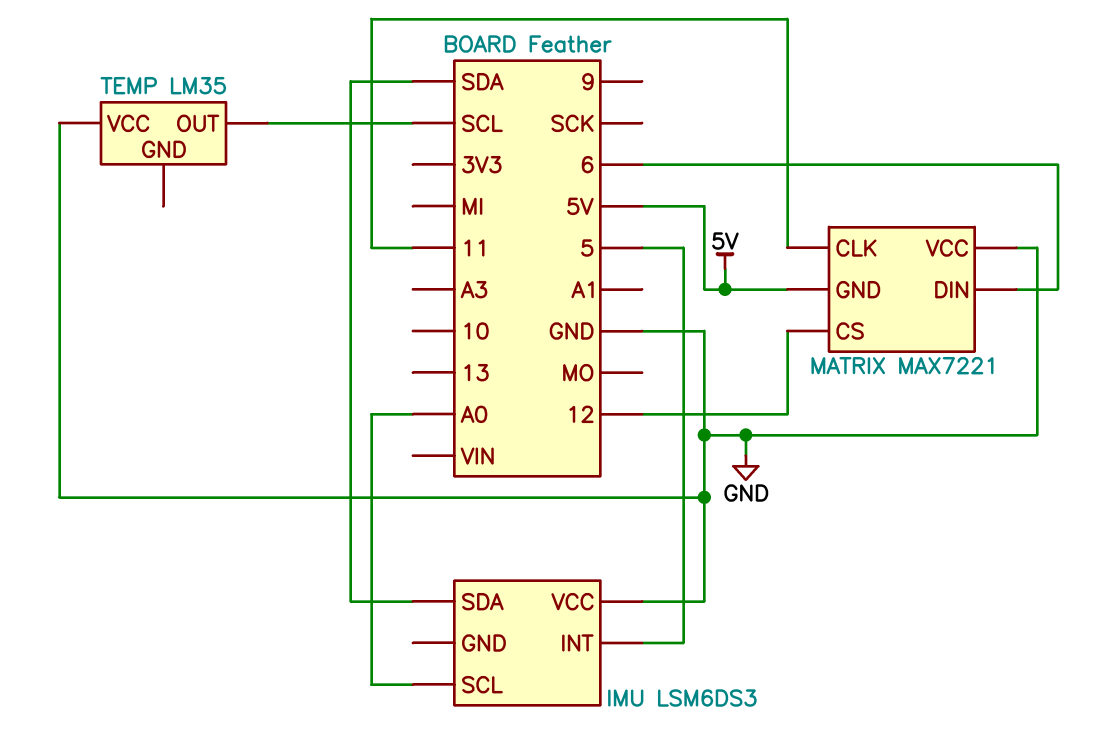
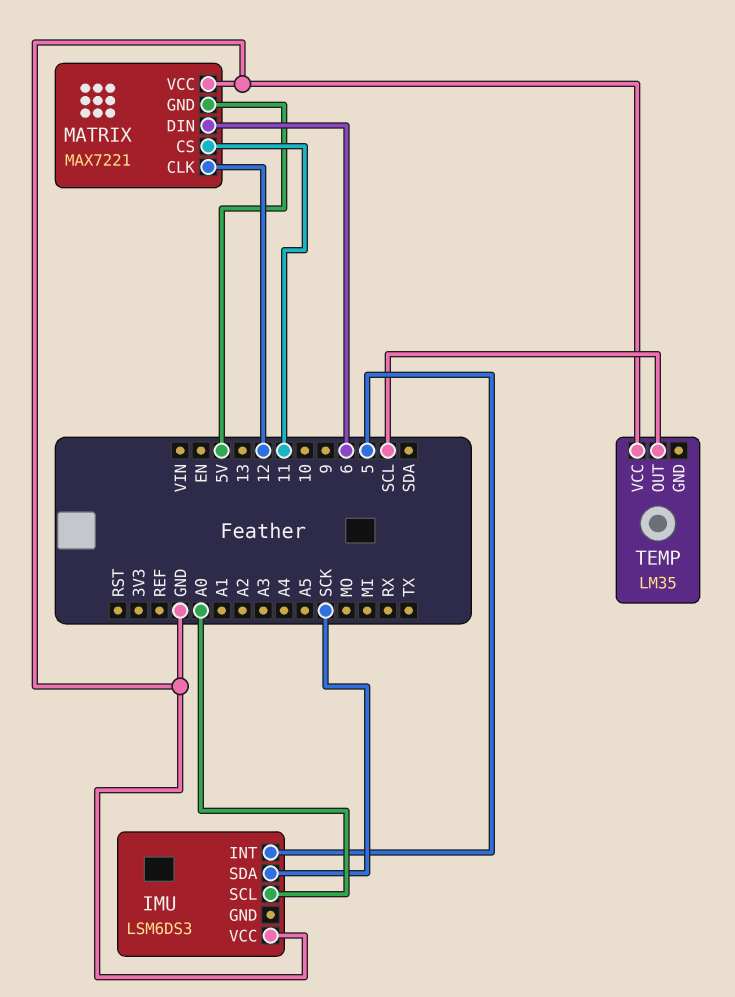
IMU pin SDA: SDA -> SCK
MATRIX pin CLK: 11 -> 12
MATRIX pin CS: 12 -> 11

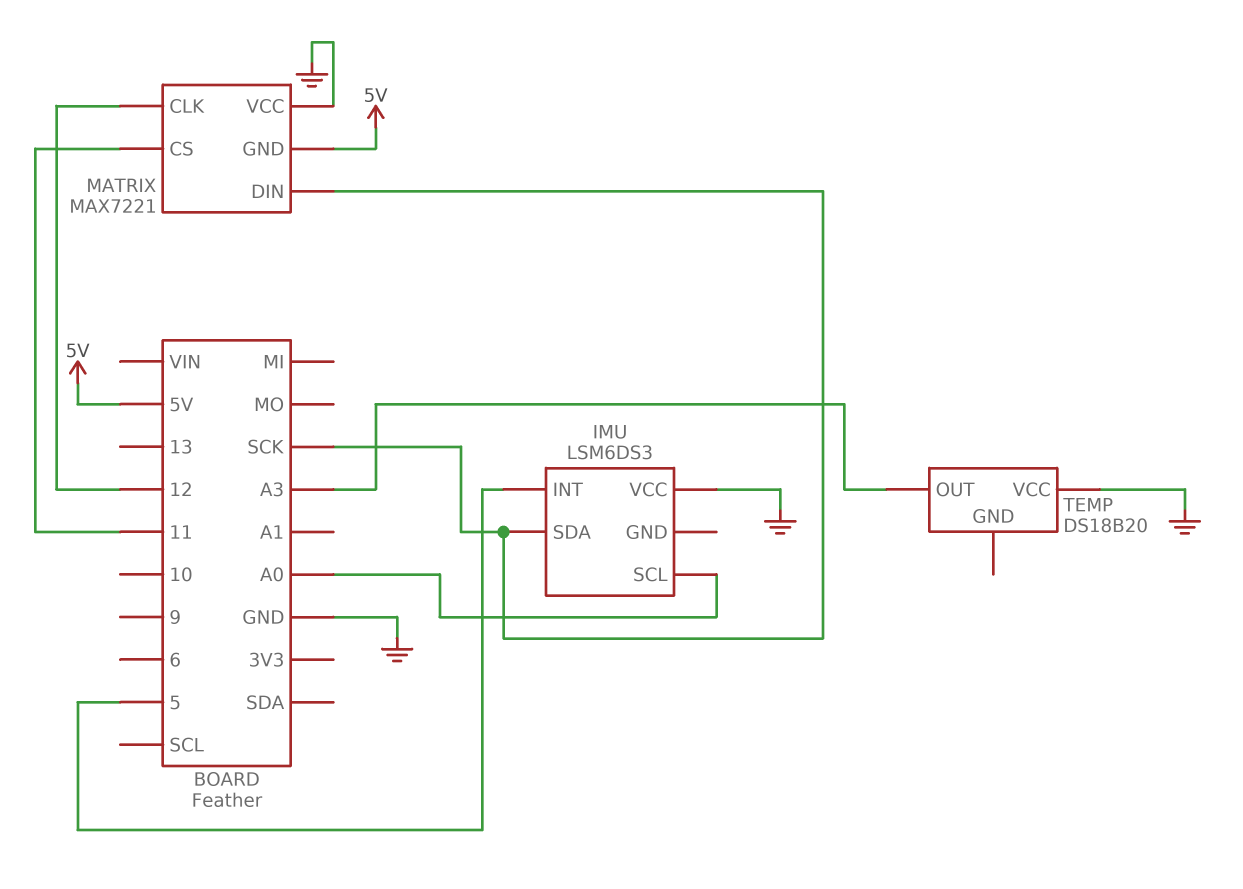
MATRIX pin DIN: 6 -> SCK
TEMP: LM35 -> DS18B20
TEMP pin OUT: SCL -> A3

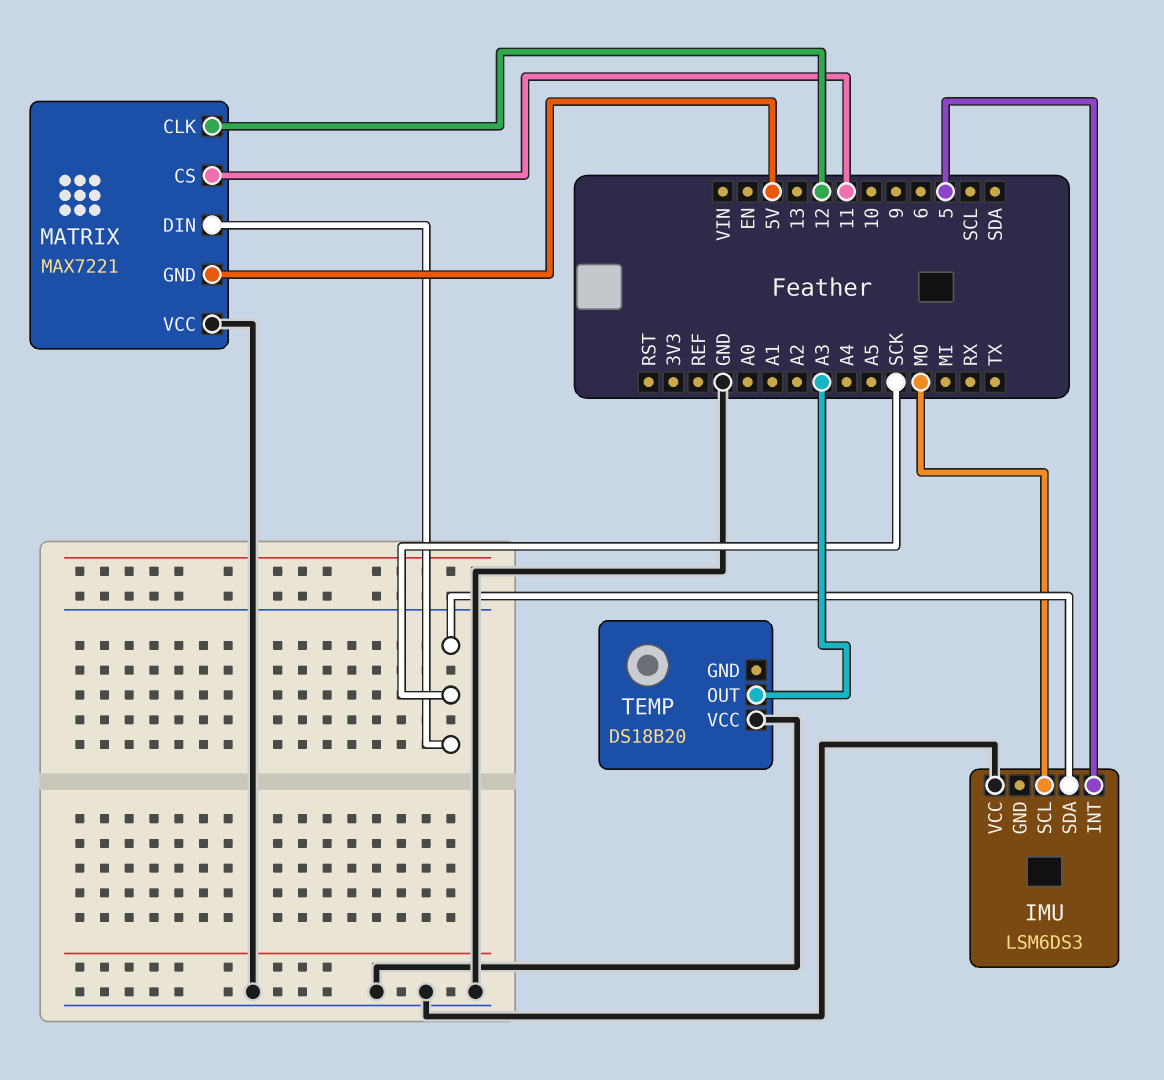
IMU pin SCL: A0 -> MO

